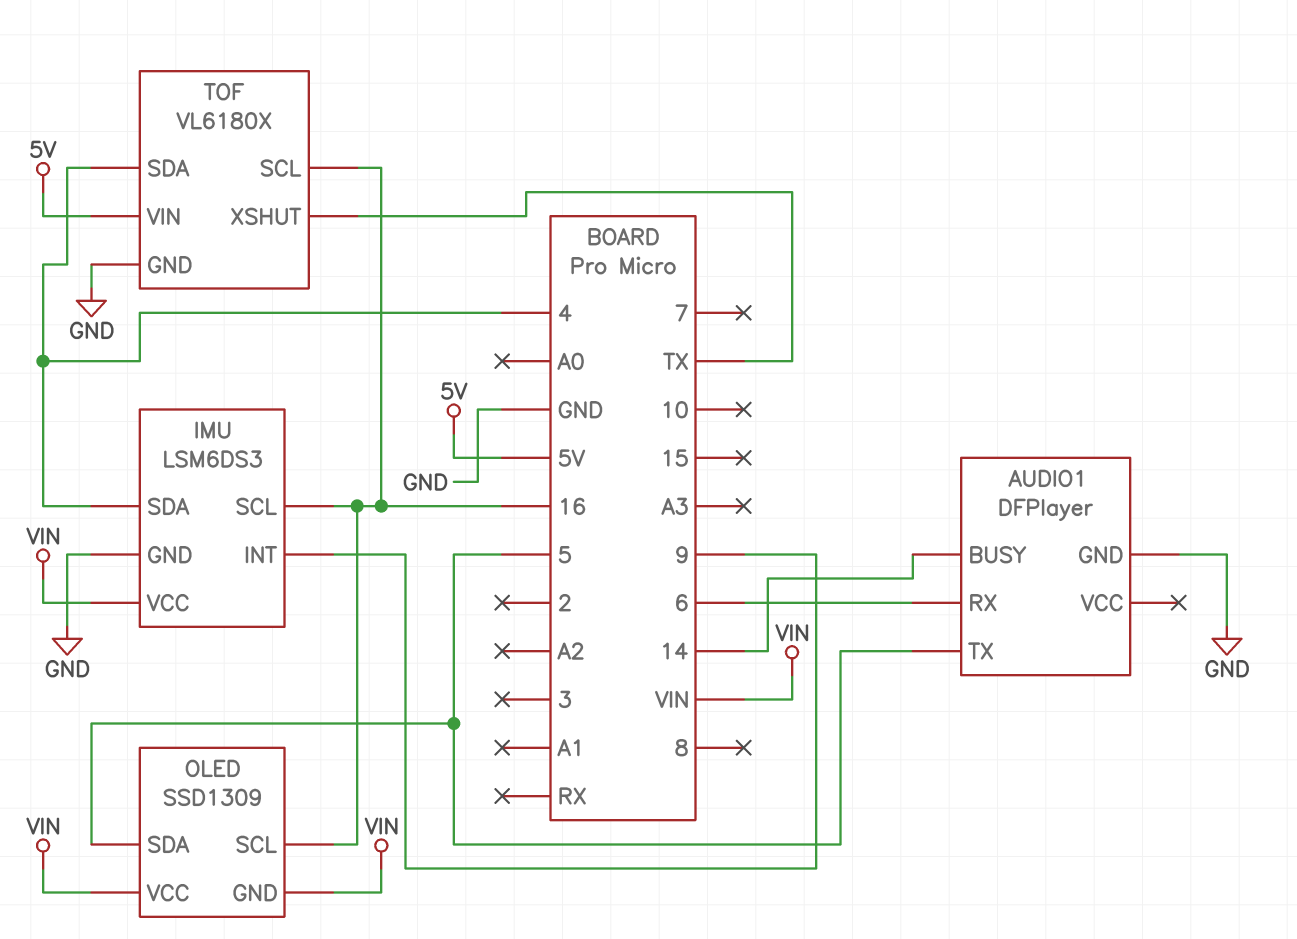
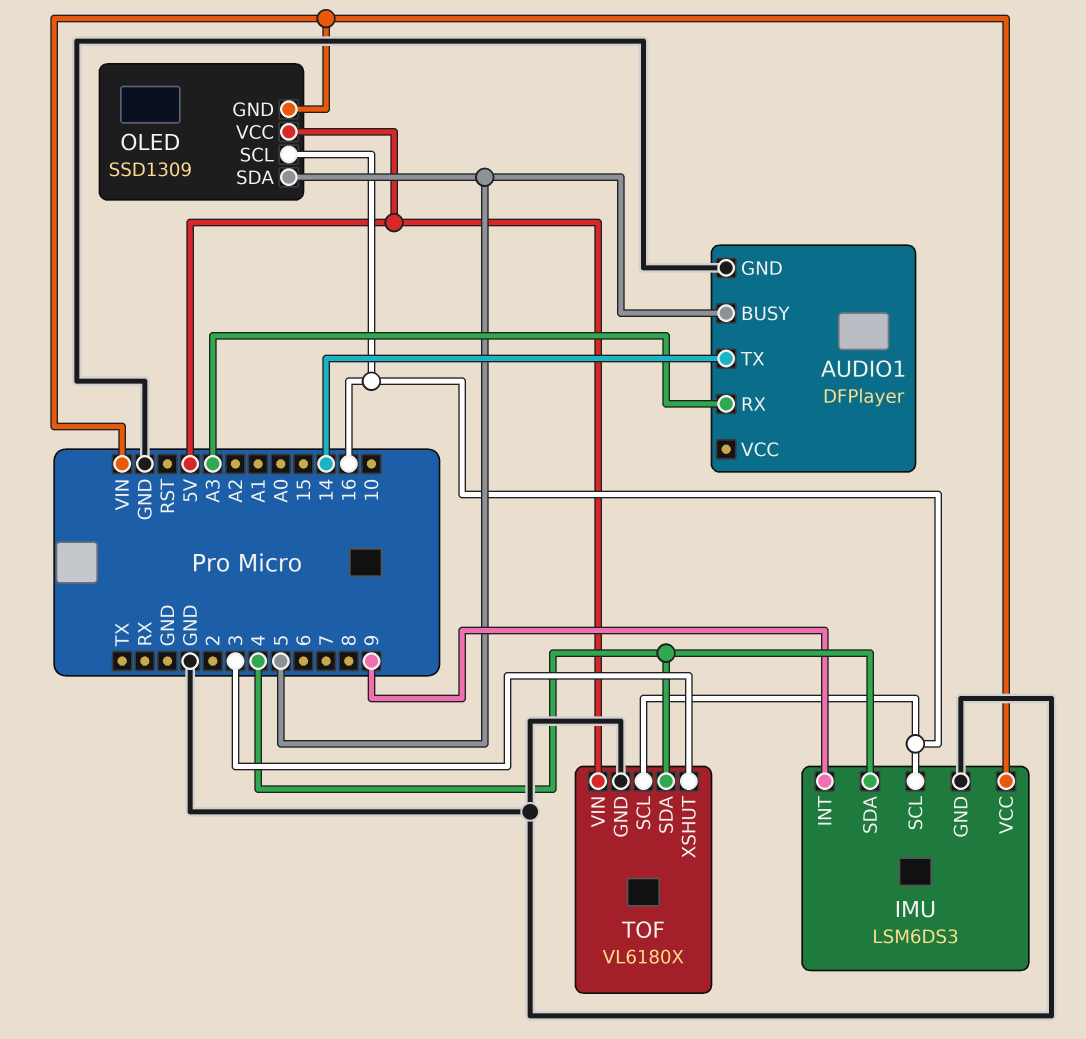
AUDIO1 pin BUSY: 14 -> 5
AUDIO1 pin RX: 6 -> A3
AUDIO1 pin TX: 5 -> 14
OLED pin VCC: VIN -> 5V
TOF pin XSHUT: TX -> 3

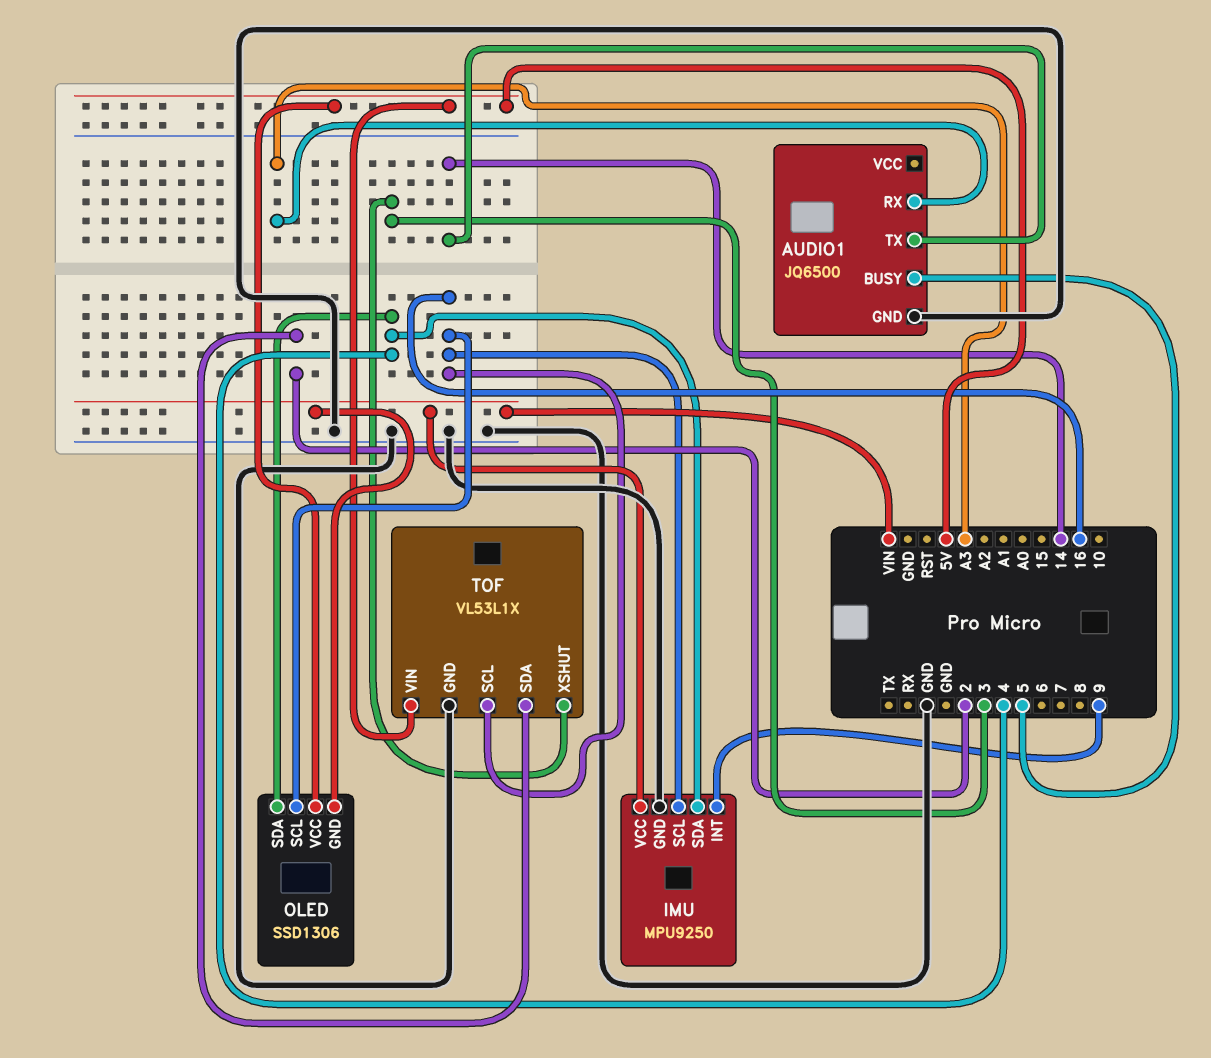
AUDIO1: DFPlayer -> JQ6500
IMU: LSM6DS3 -> MPU9250
OLED: SSD1309 -> SSD1306
OLED pin SDA: 5 -> 4
TOF: VL6180X -> VL53L1X
TOF pin SDA: 4 -> 2

